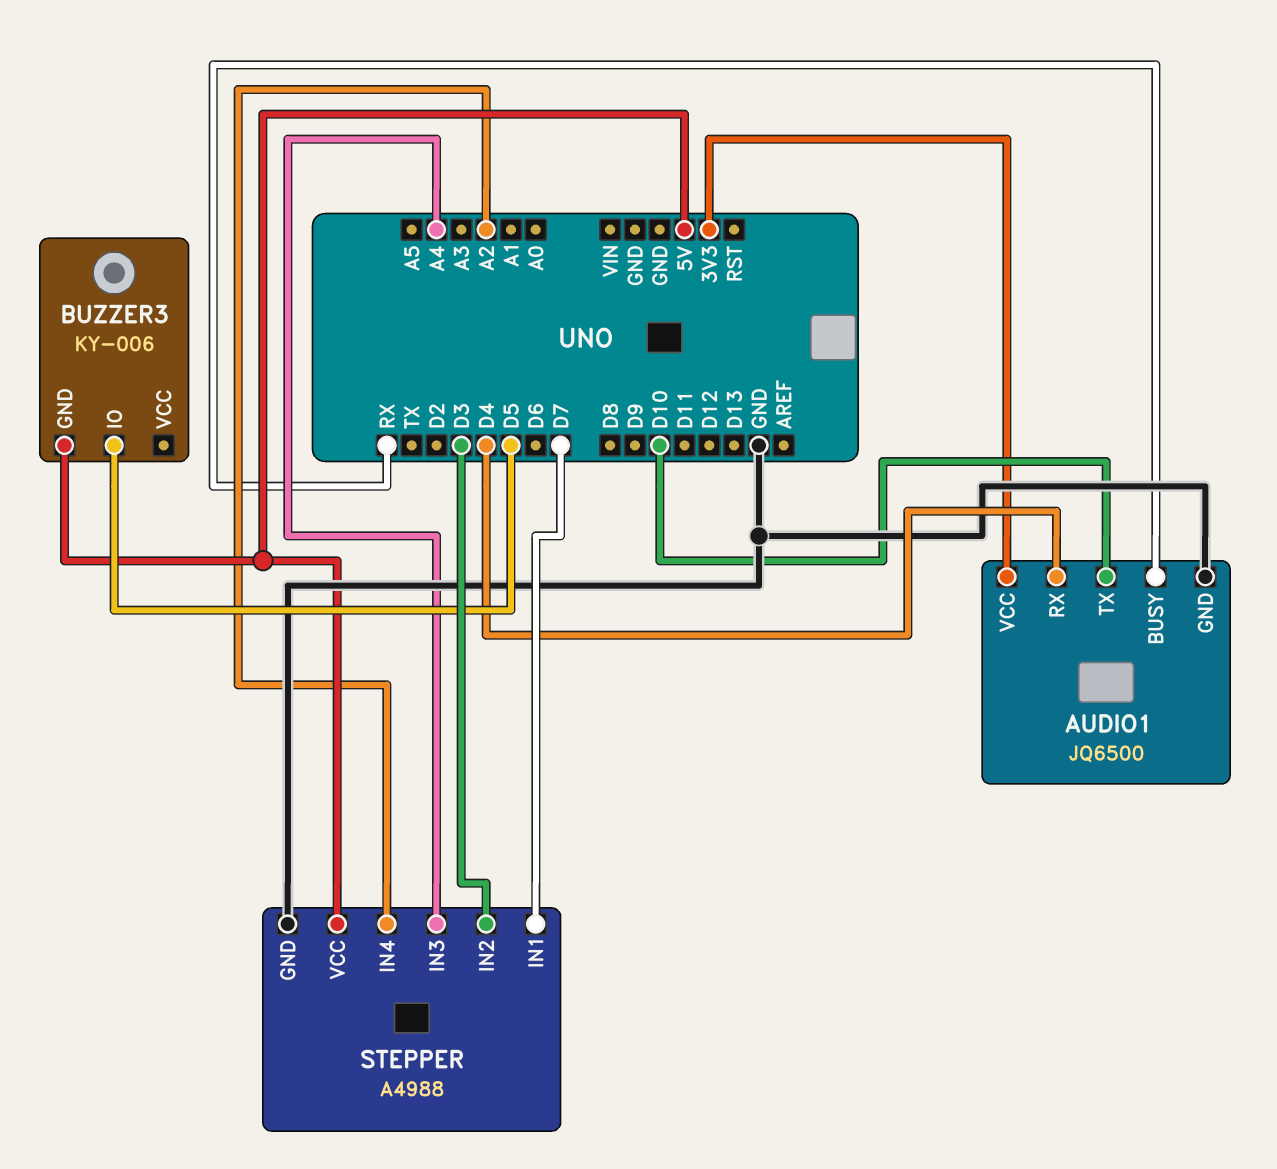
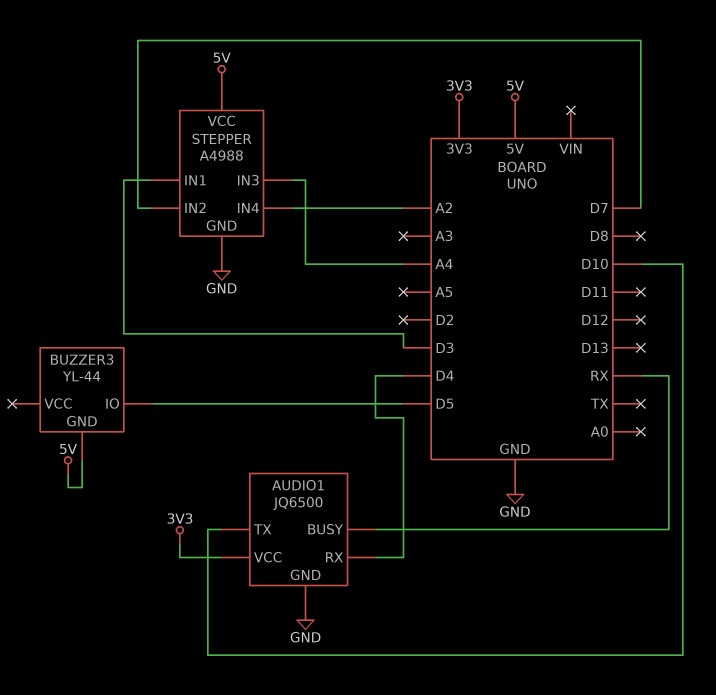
BUZZER3: KY-006 -> YL-44
STEPPER pin IN1: D7 -> D3
STEPPER pin IN2: D3 -> D7

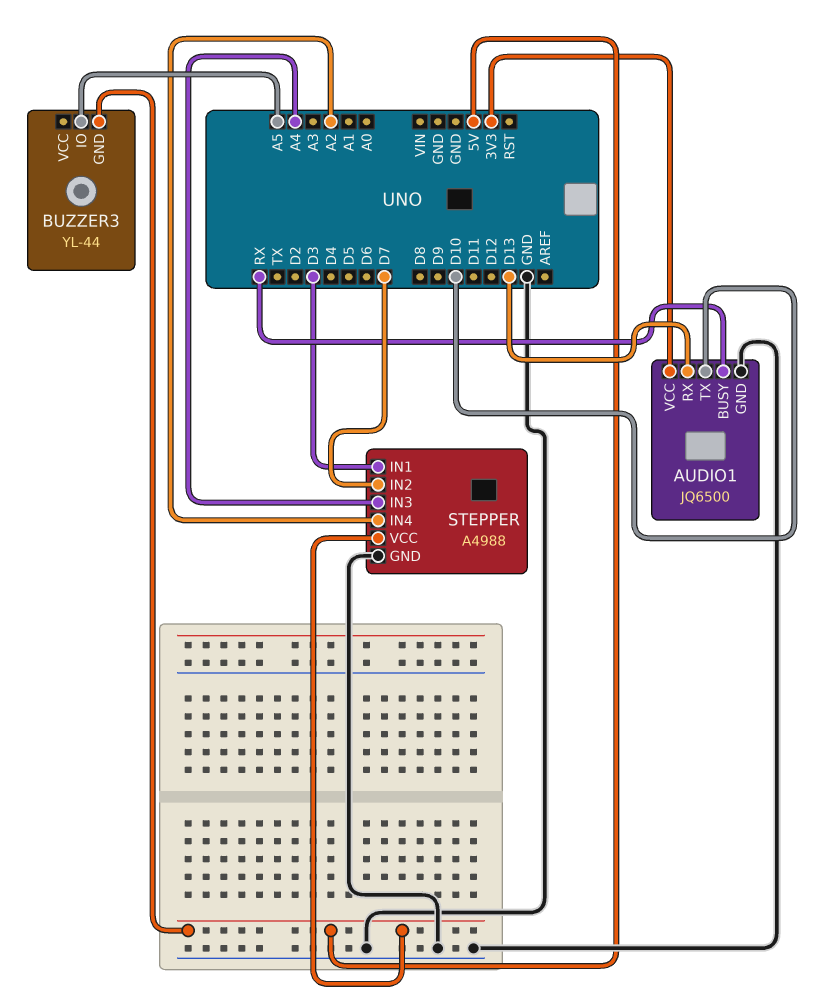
AUDIO1 pin RX: D4 -> D13
BUZZER3 pin IO: D5 -> A5

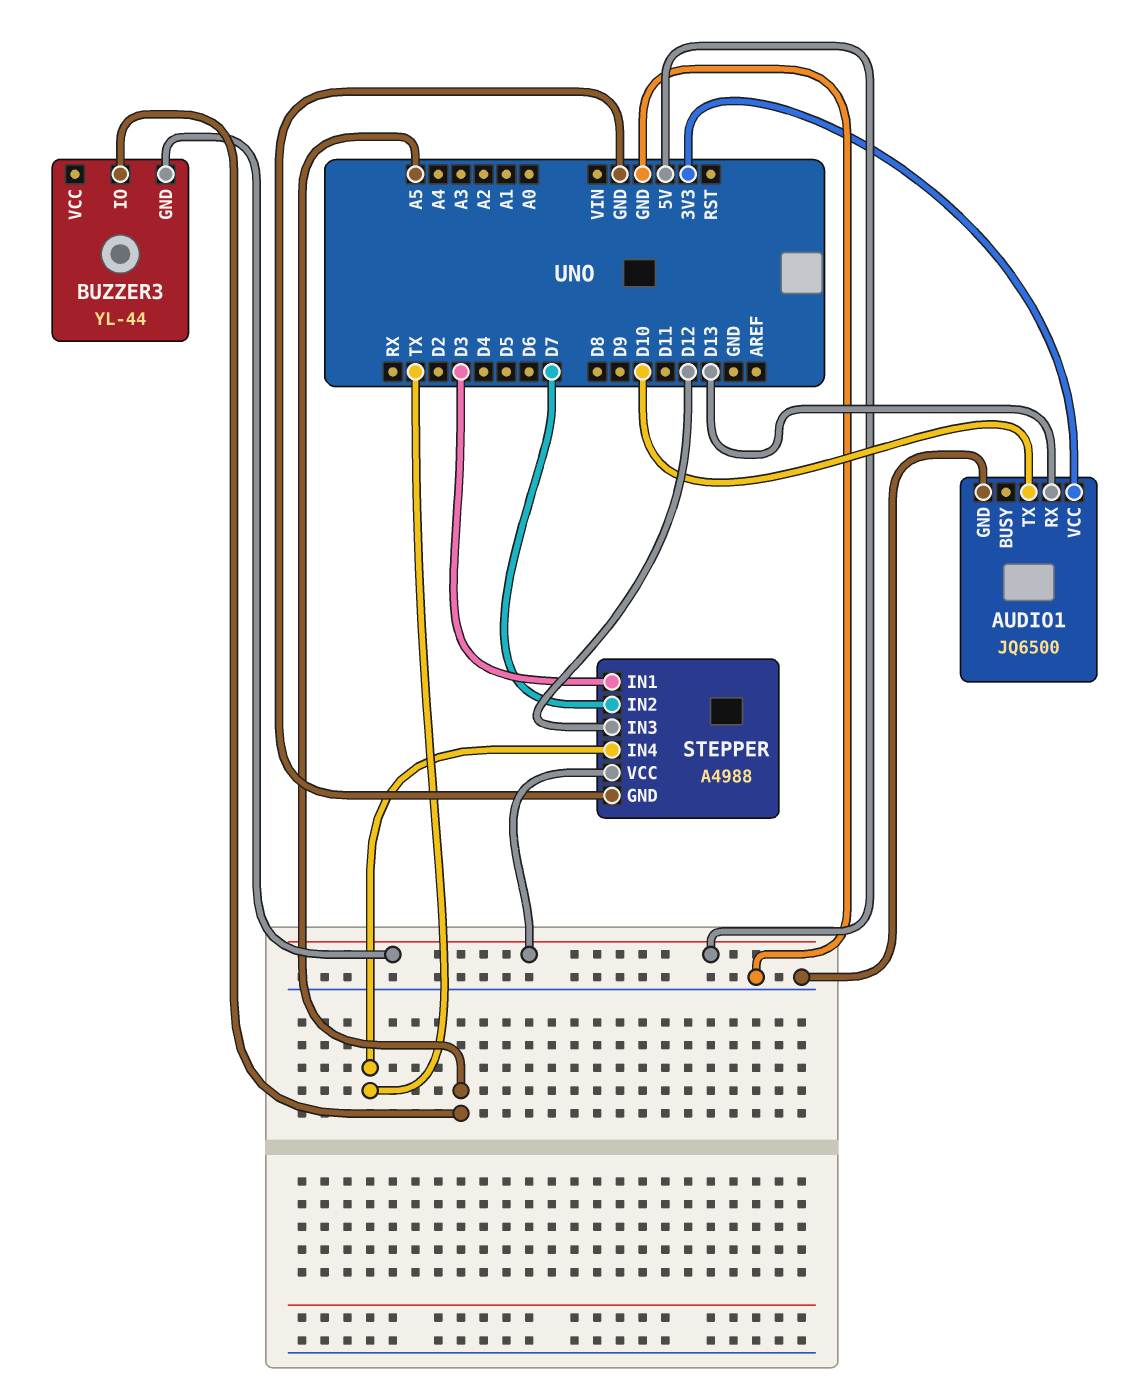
AUDIO1 pin BUSY: RX -> none
STEPPER pin IN3: A4 -> D12
STEPPER pin IN4: A2 -> TX

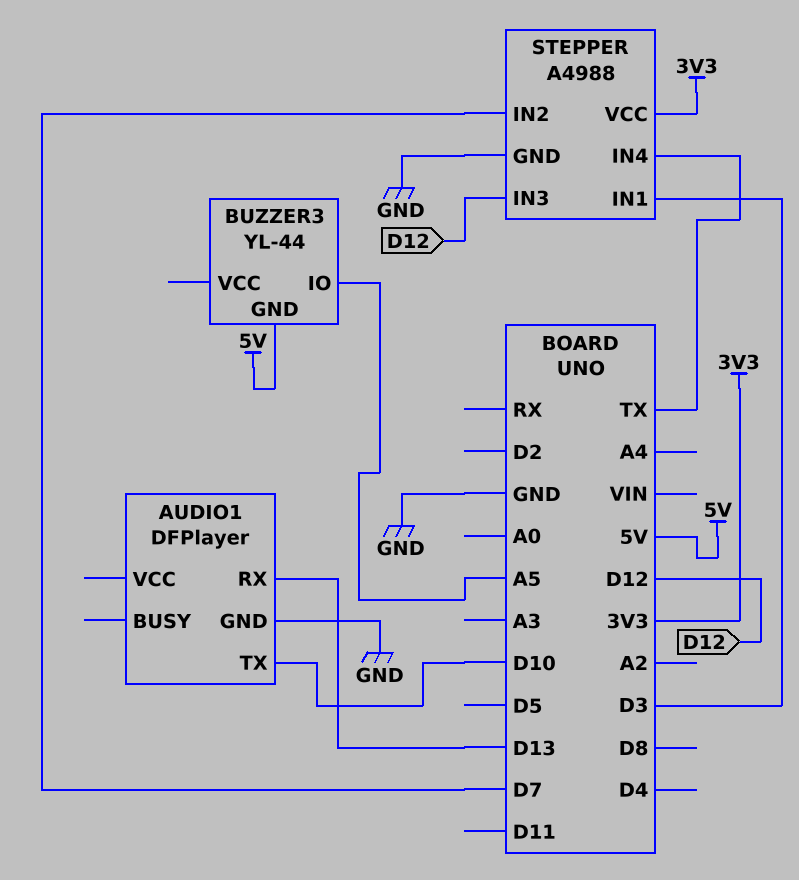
AUDIO1: JQ6500 -> DFPlayer
AUDIO1 pin VCC: 3V3 -> none
STEPPER pin VCC: 5V -> 3V3

